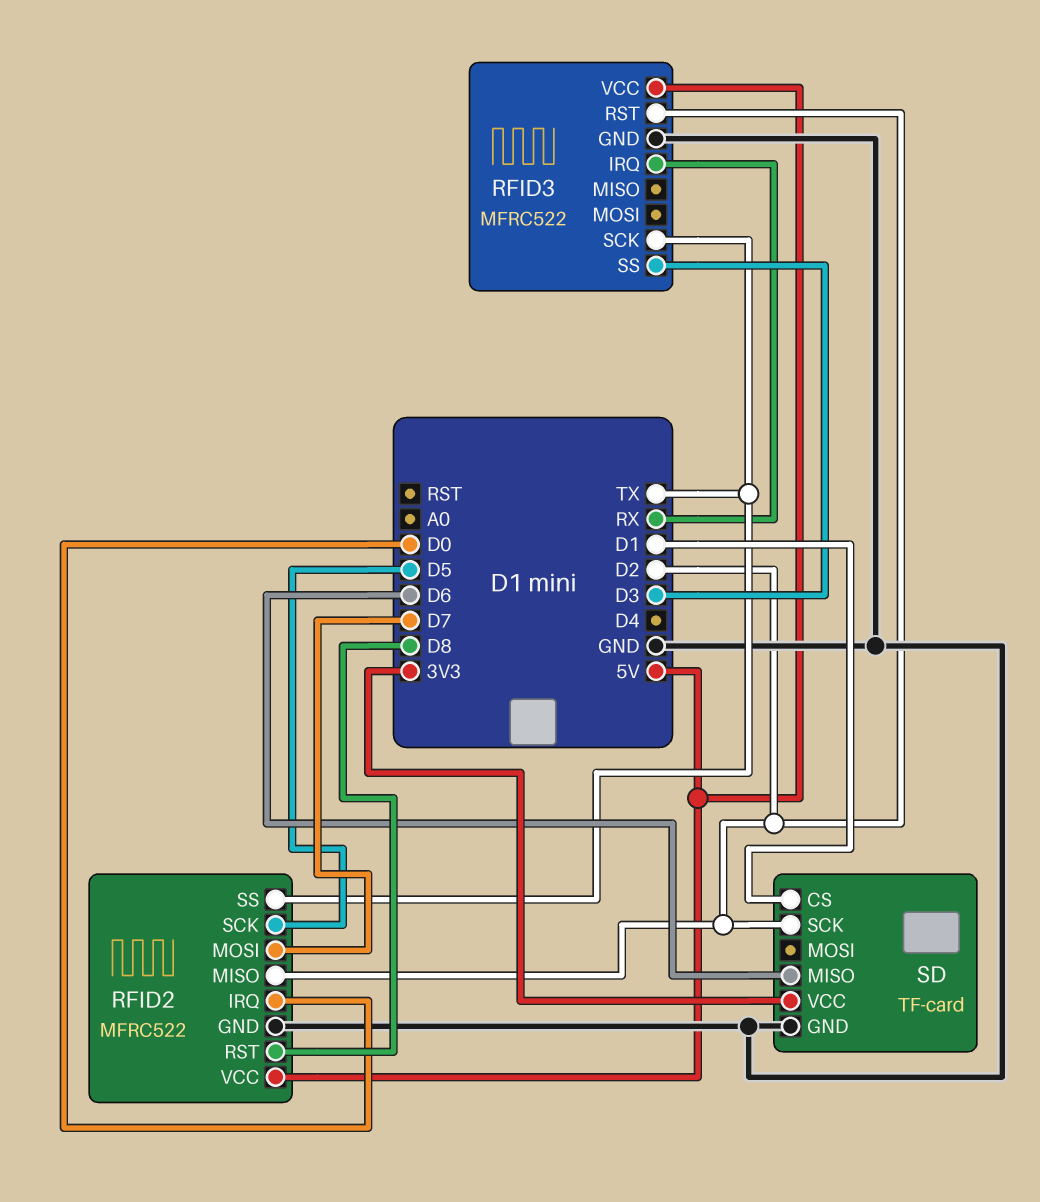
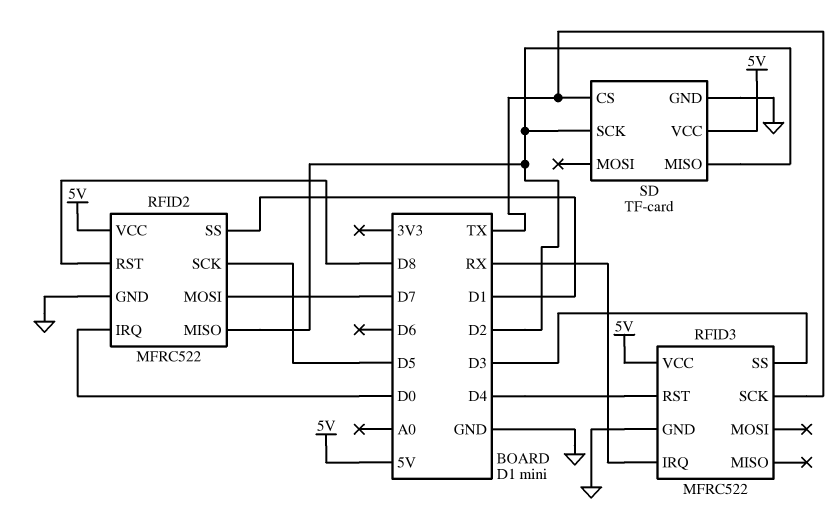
RFID2 pin SS: TX -> D1
RFID3 pin RST: D2 -> D4
SD pin CS: D1 -> TX
SD pin MISO: D6 -> D2
SD pin VCC: 3V3 -> 5V

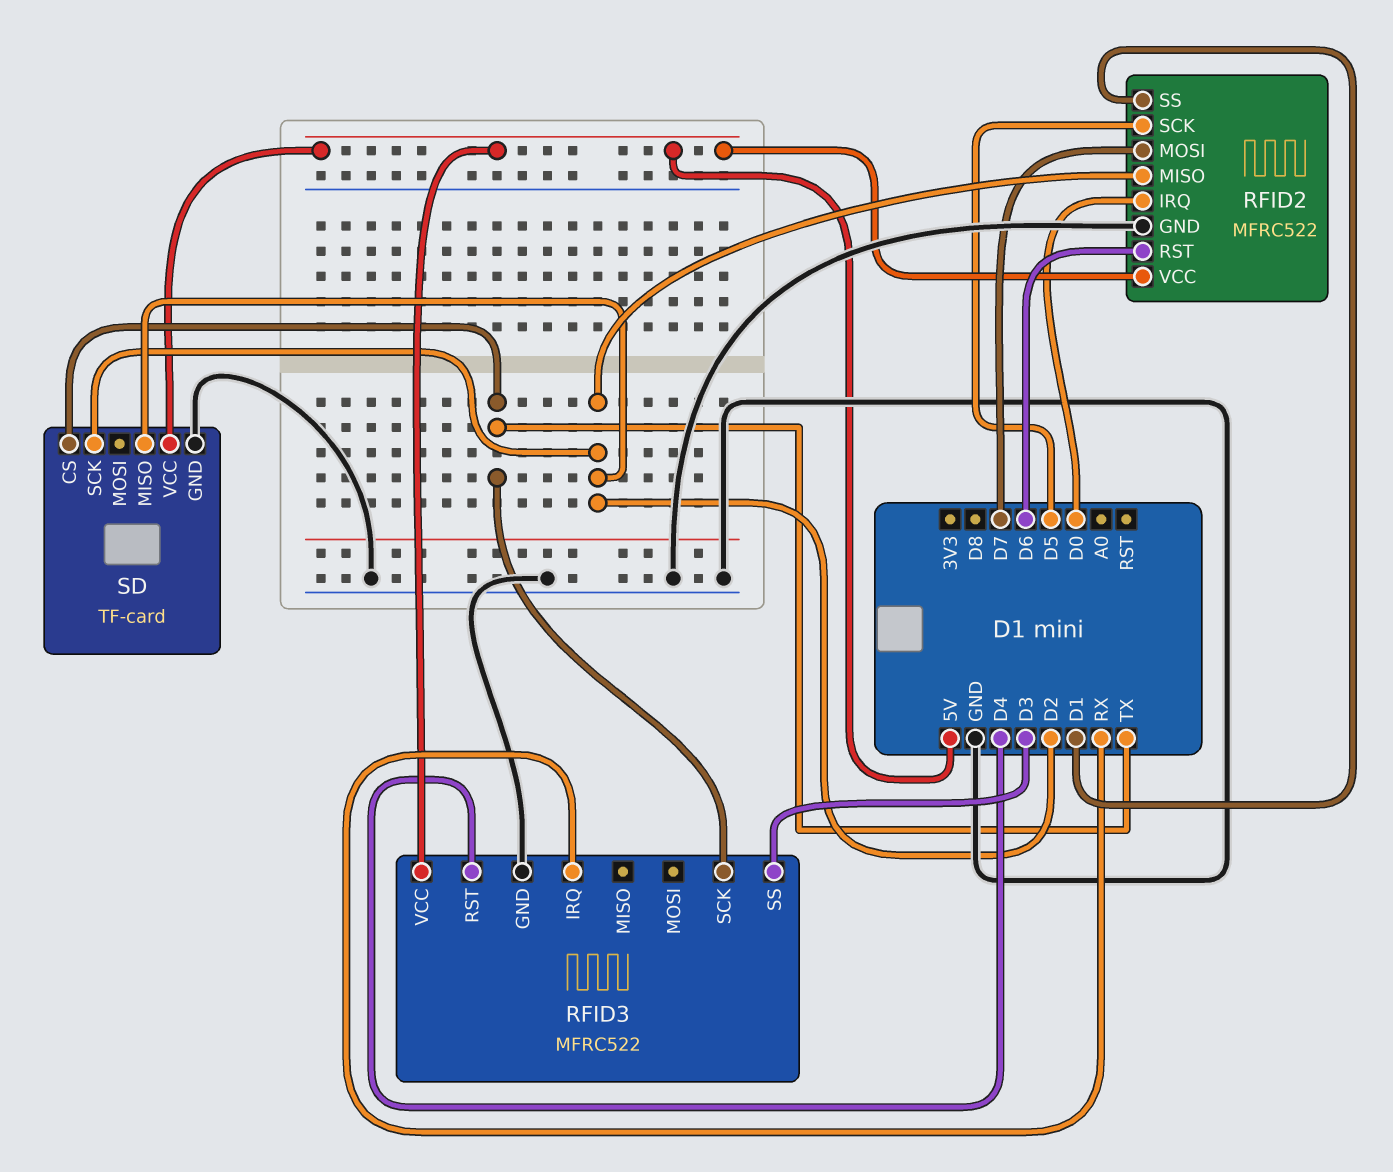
RFID2 pin RST: D8 -> D6

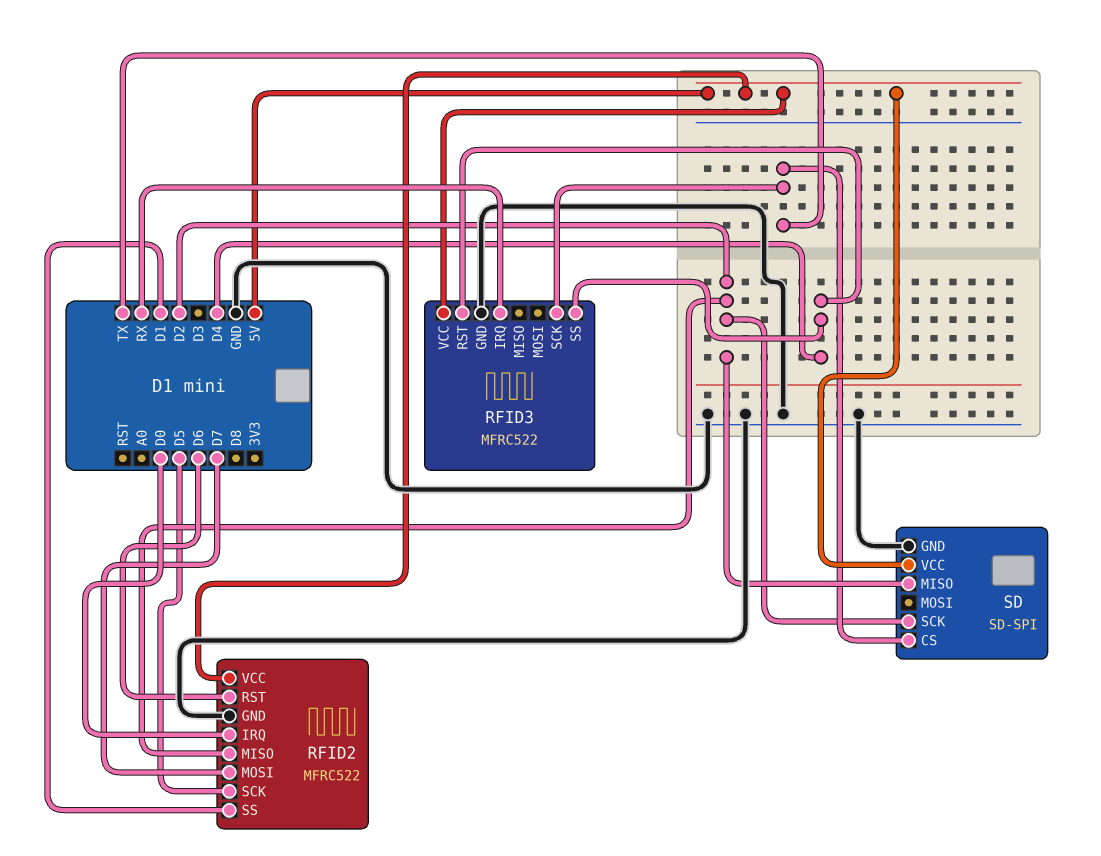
RFID3 pin SS: D3 -> D4
SD: TF-card -> SD-SPI

